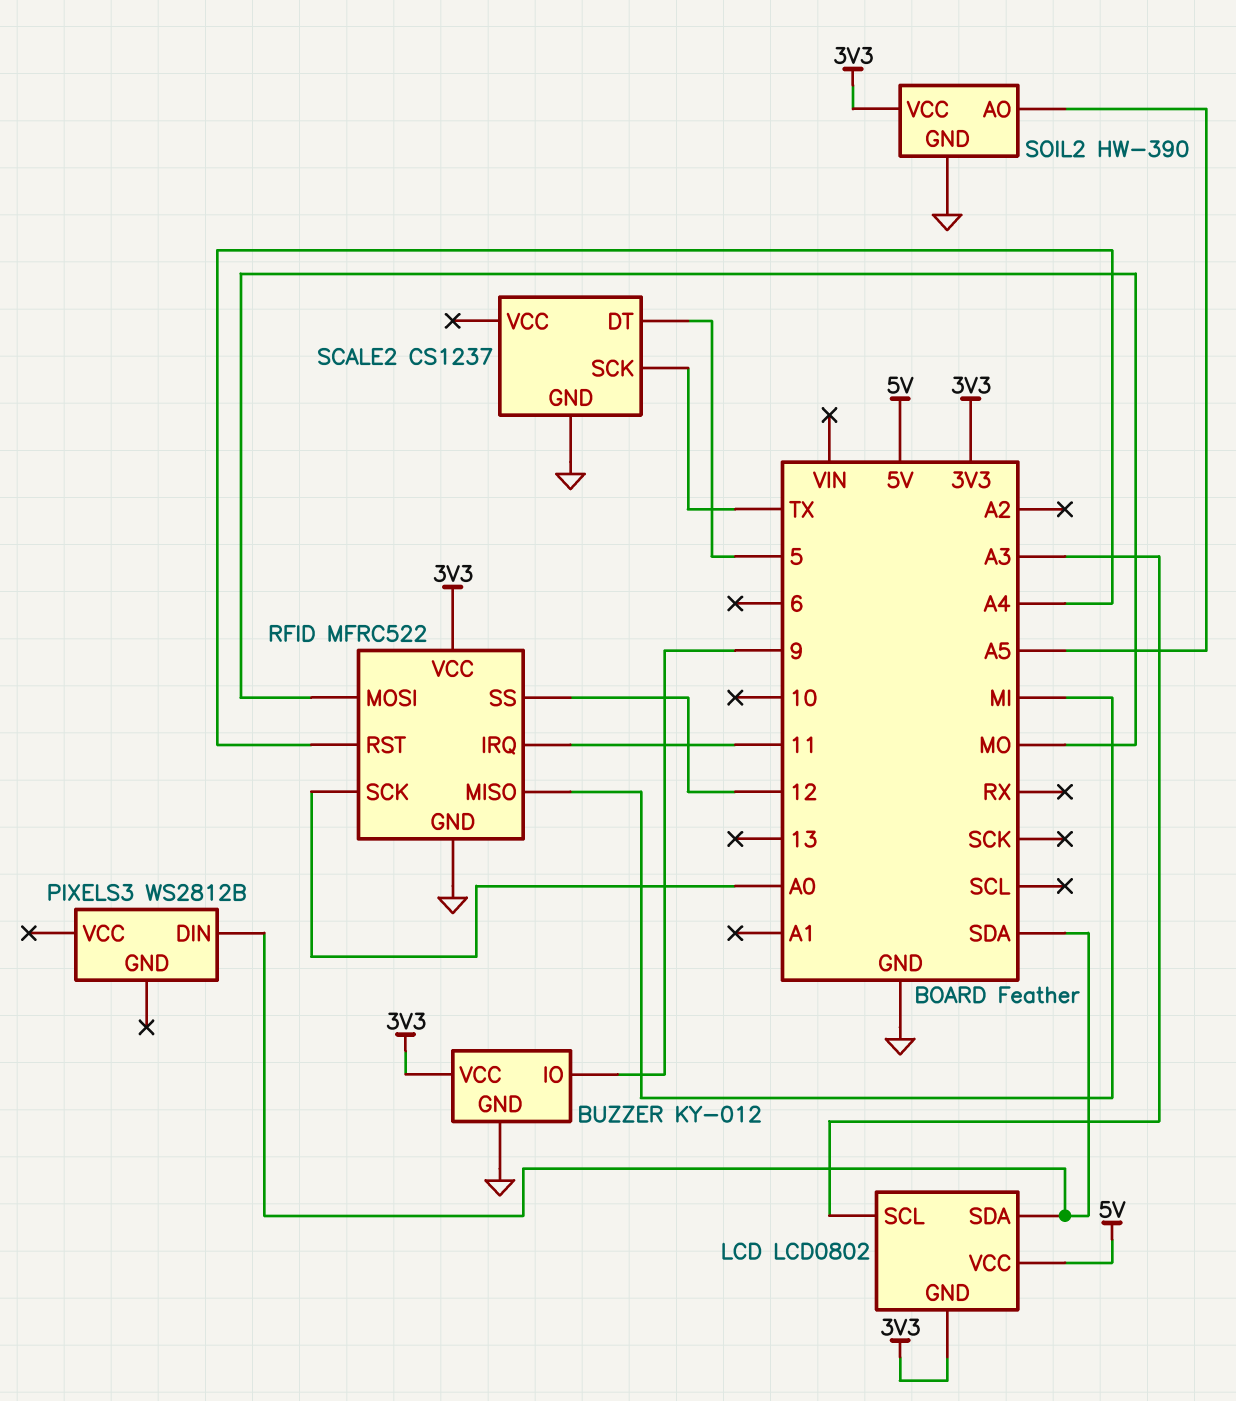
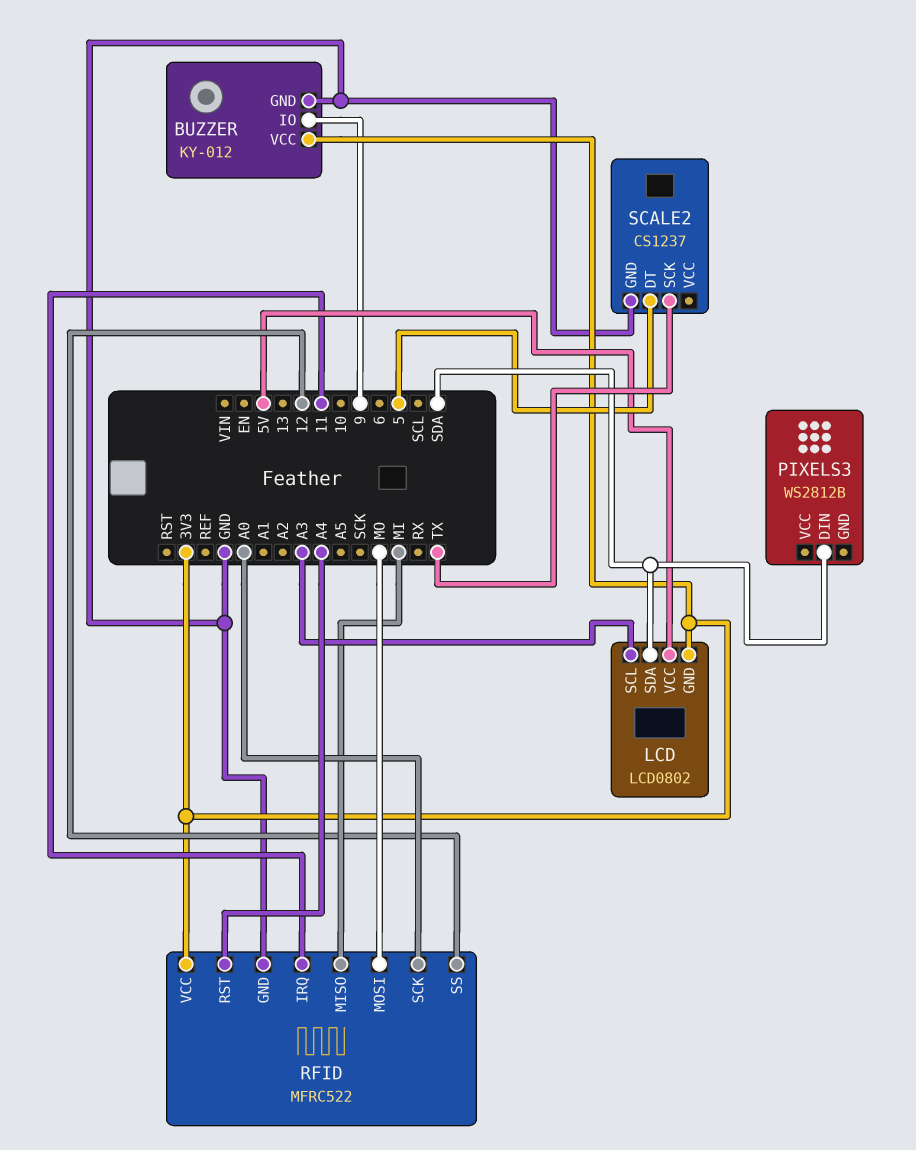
SOIL2: HW-390 -> none
SOIL2 pin AO: A5 -> none
SOIL2 pin GND: GND -> none
SOIL2 pin VCC: 3V3 -> none

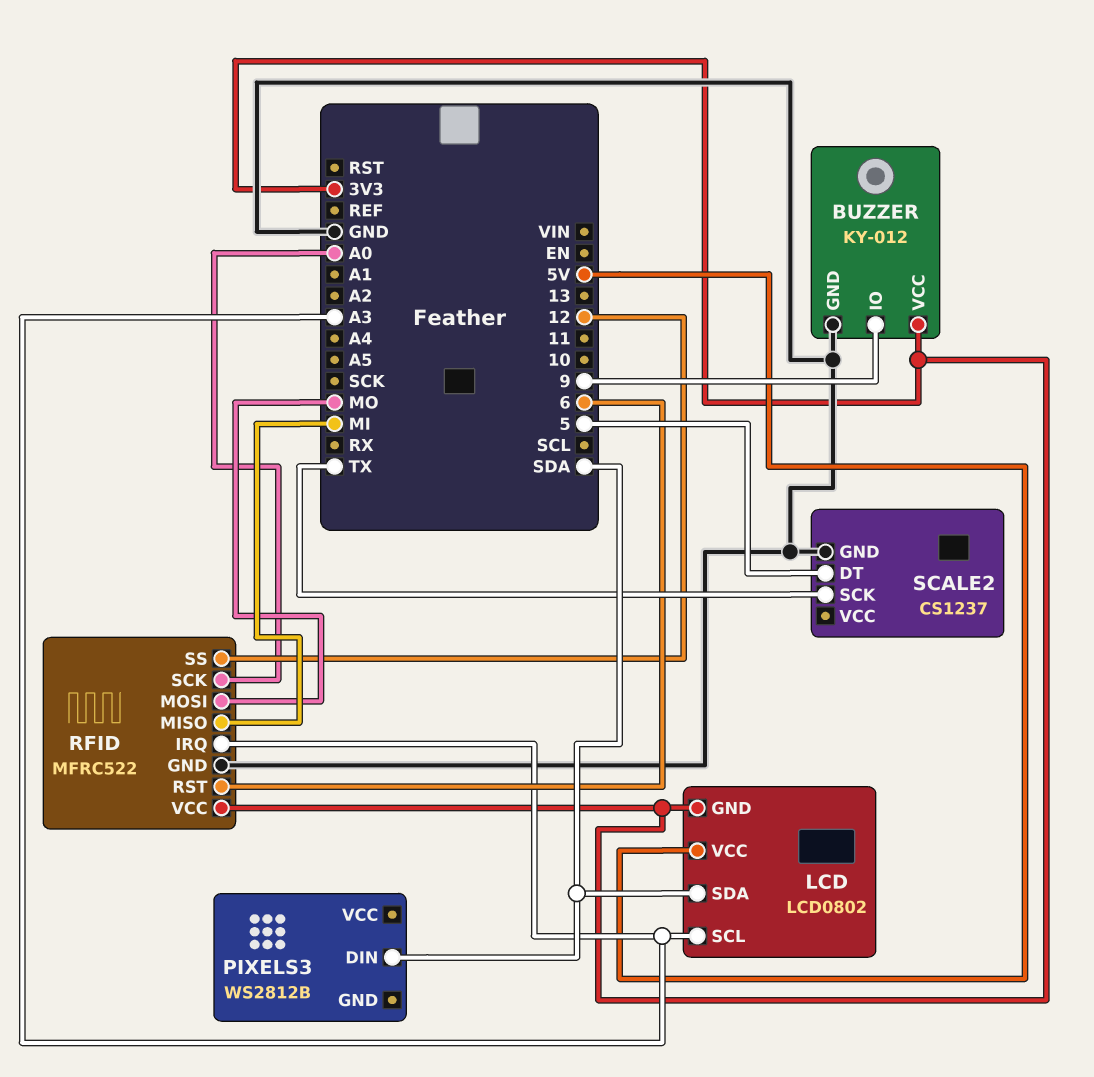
RFID pin IRQ: 11 -> A3
RFID pin RST: A4 -> 6

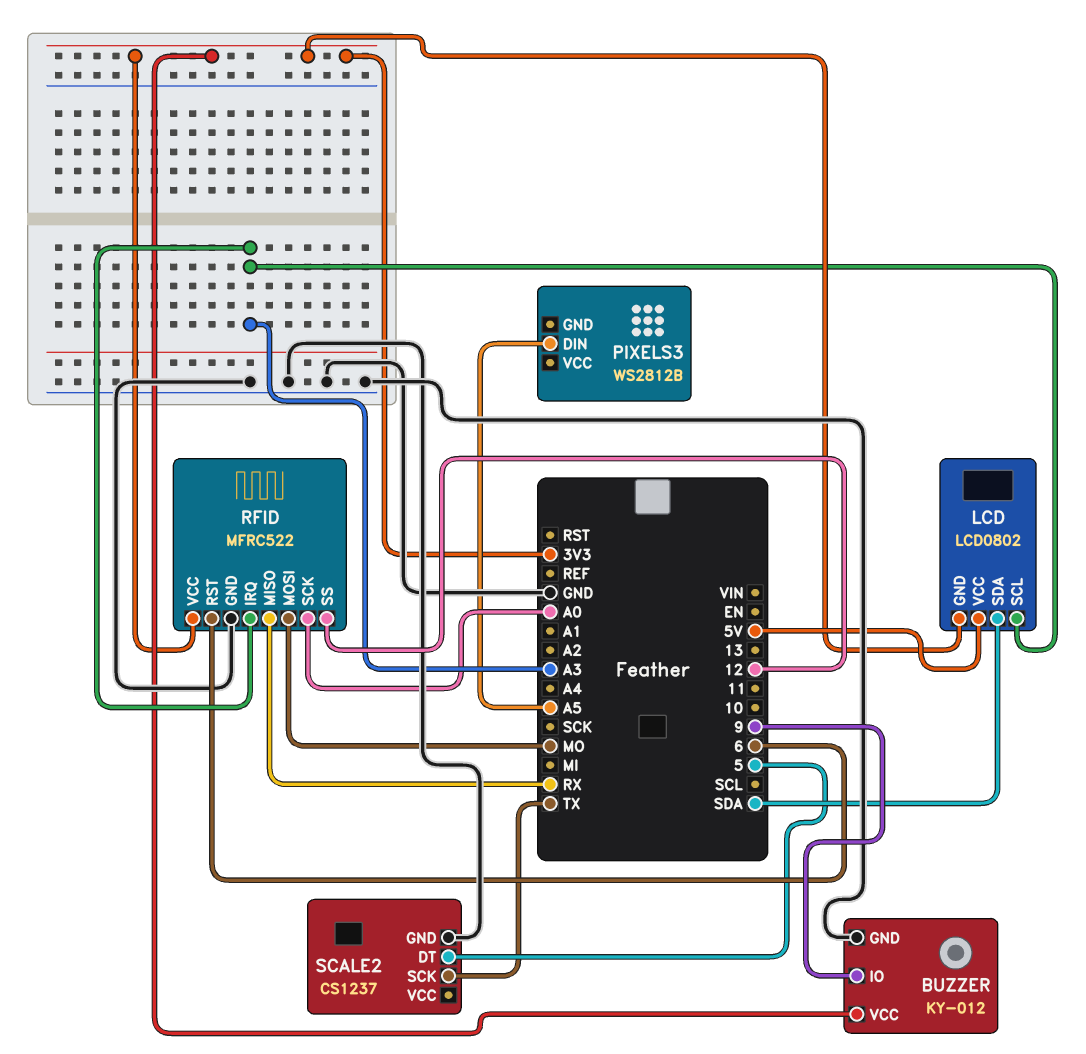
PIXELS3 pin DIN: SDA -> A5
RFID pin MISO: MI -> RX

